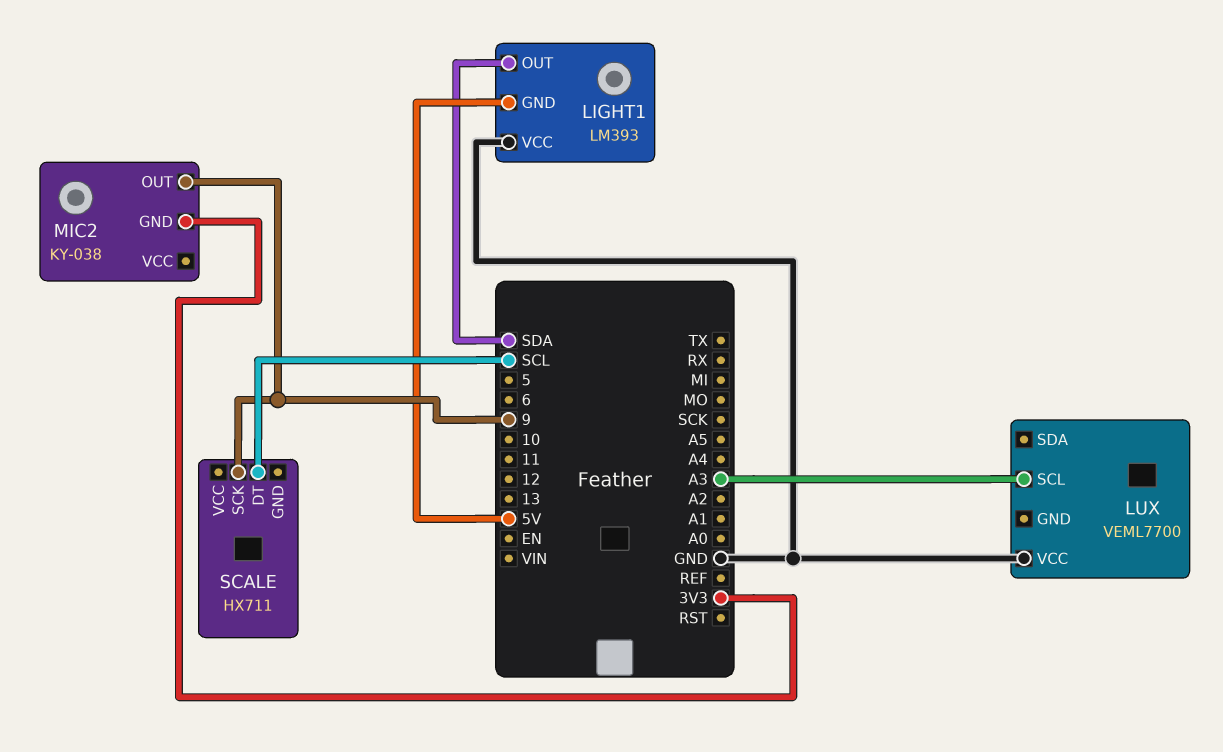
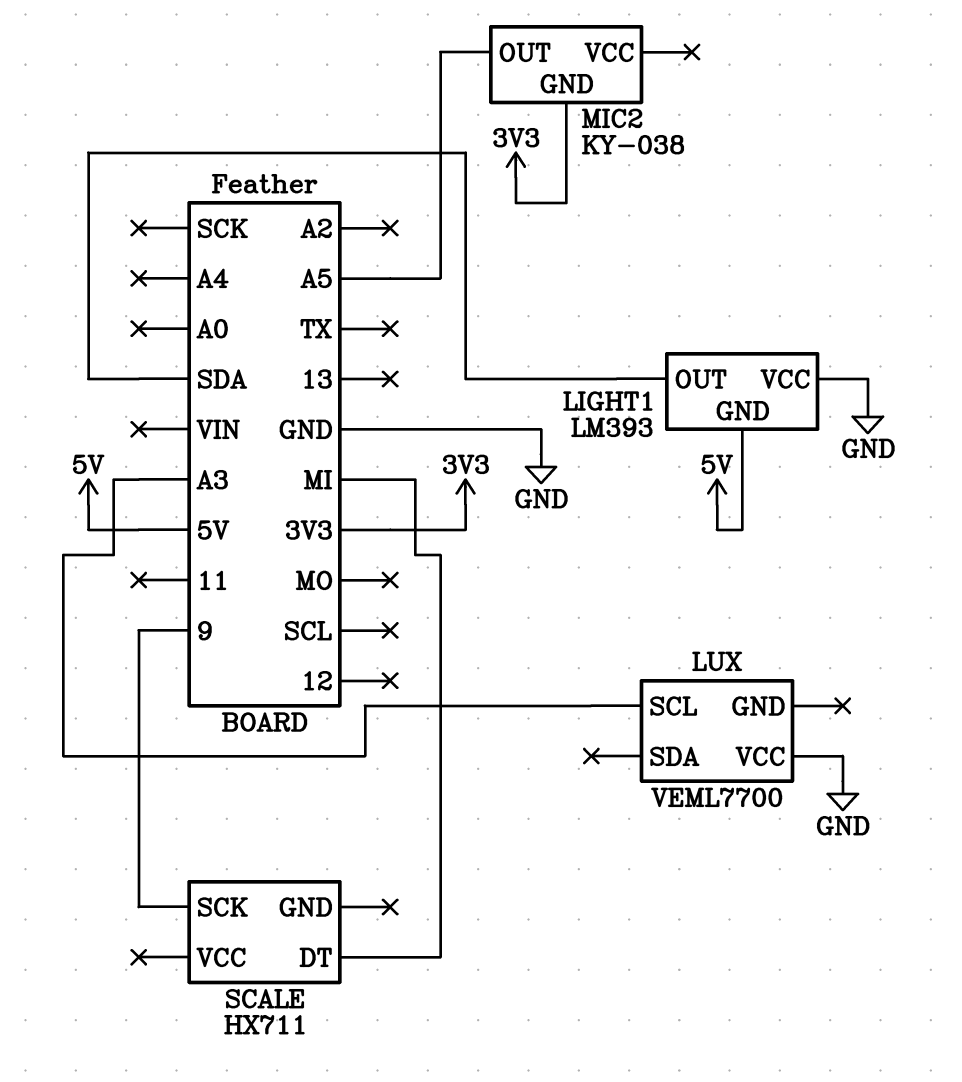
MIC2 pin OUT: 9 -> A5
SCALE pin DT: SCL -> MI

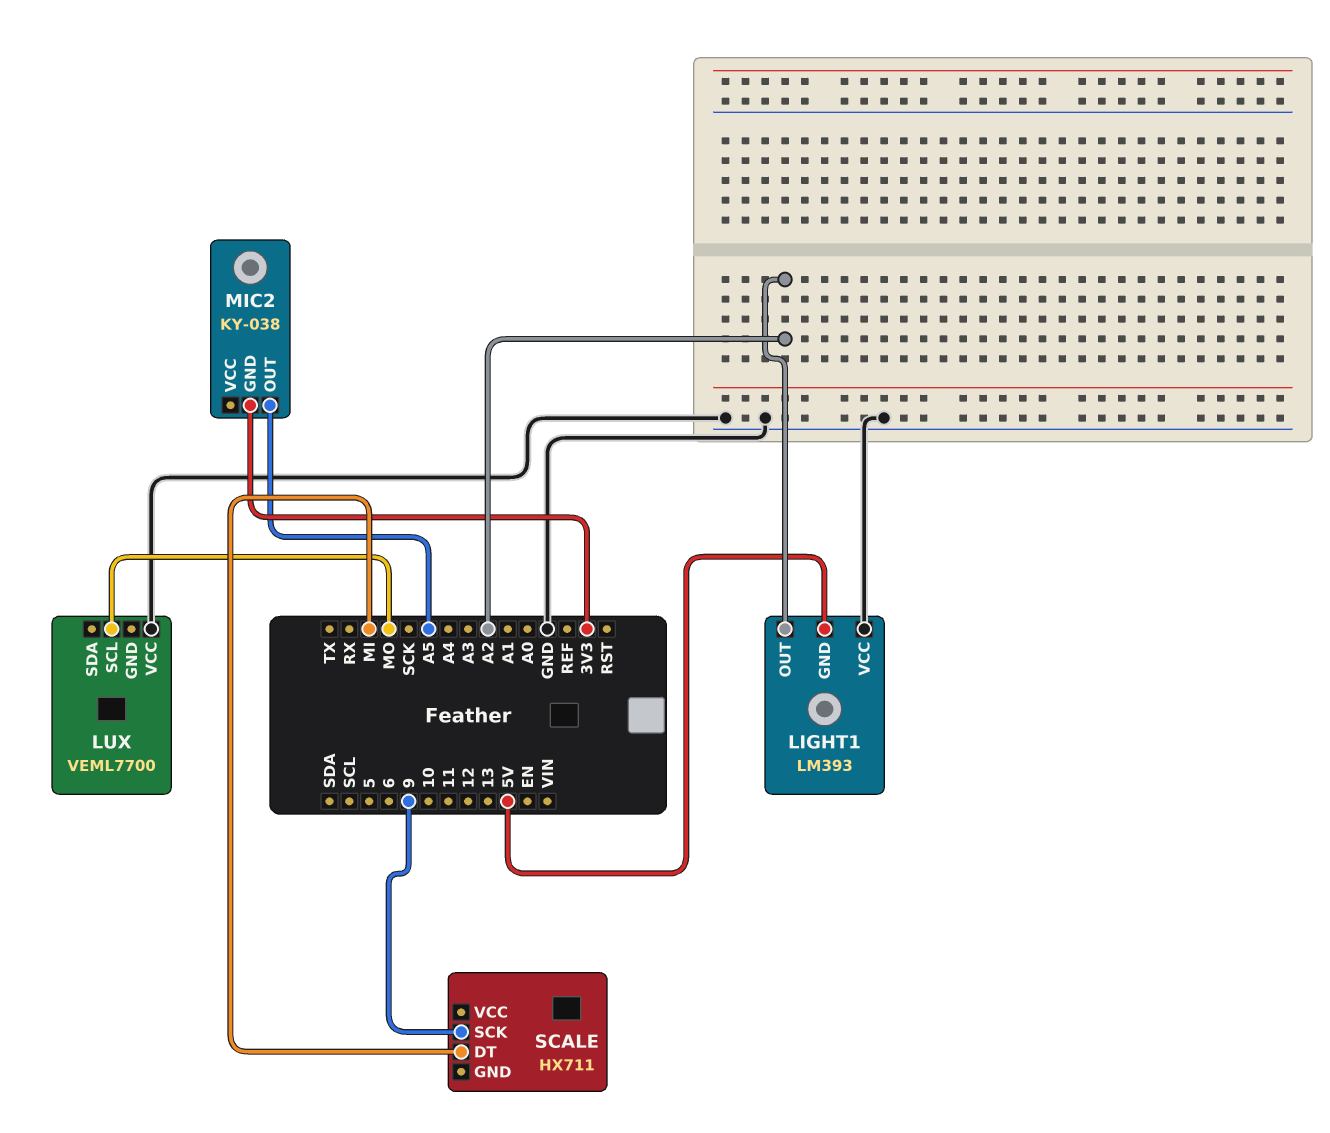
LIGHT1 pin OUT: SDA -> A2
LUX pin SCL: A3 -> MO

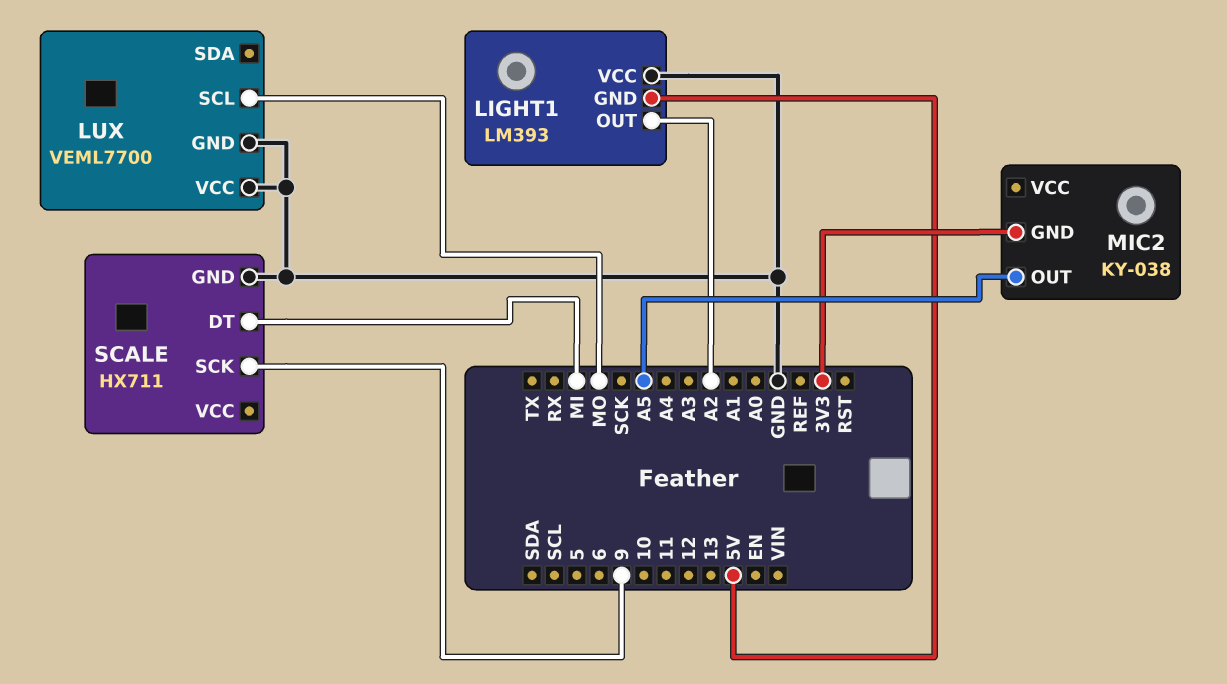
LUX pin GND: none -> GND
SCALE pin GND: none -> GND

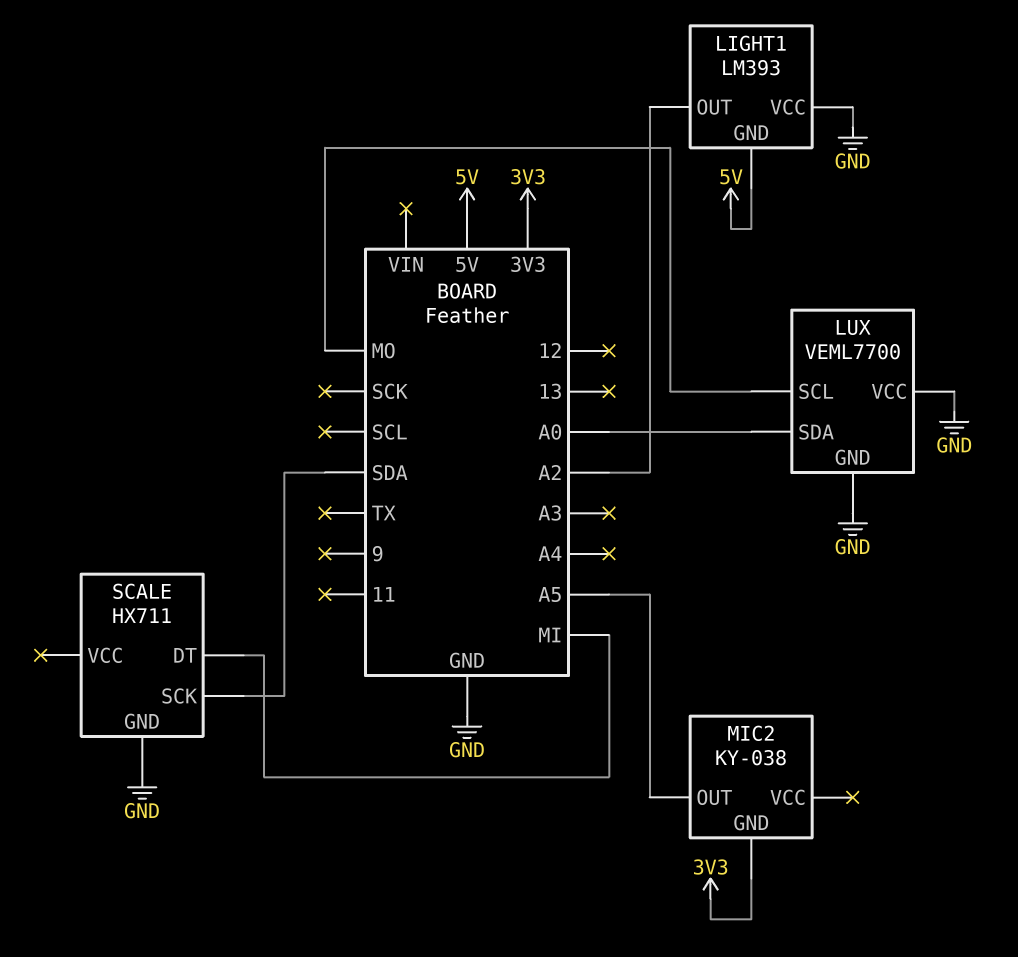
LUX pin SDA: none -> A0
SCALE pin SCK: 9 -> SDA

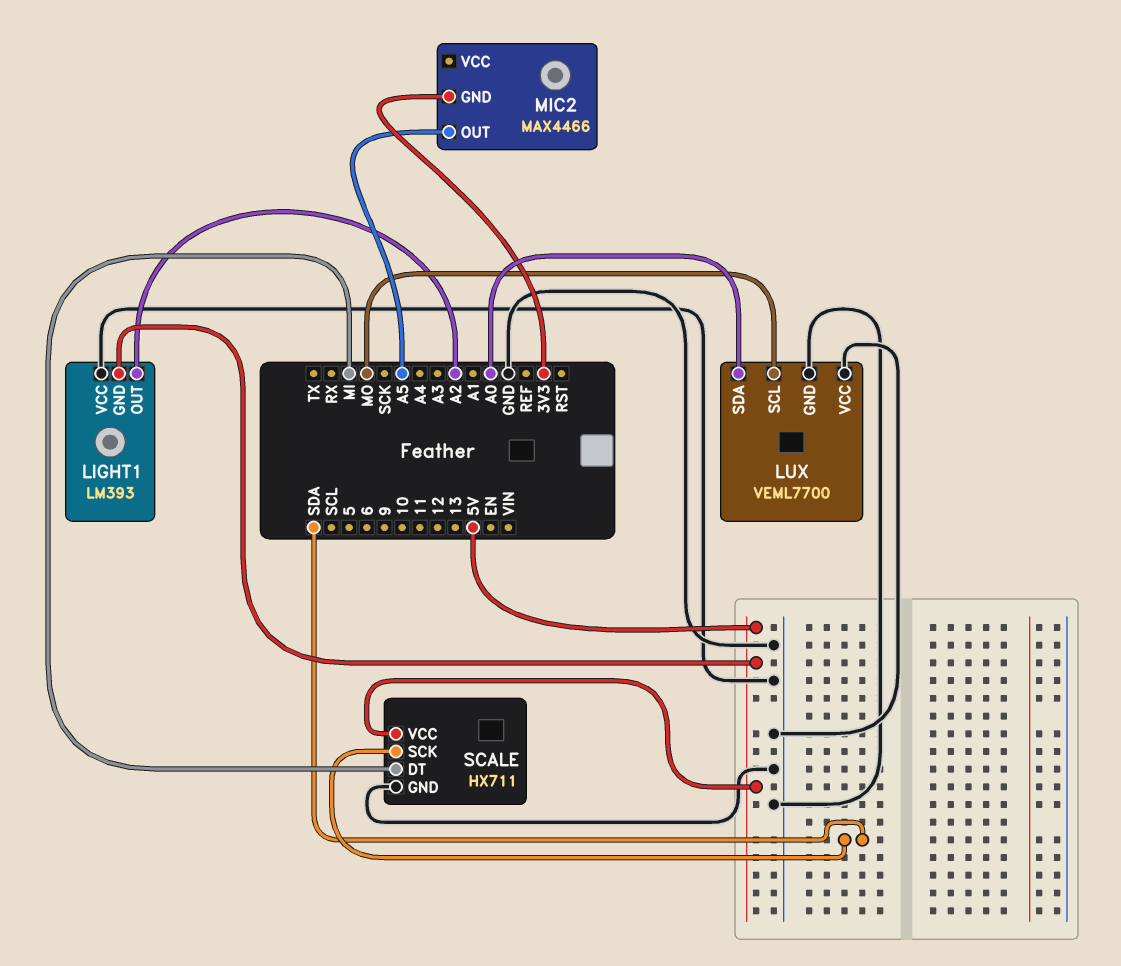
MIC2: KY-038 -> MAX4466
SCALE pin VCC: none -> 5V

